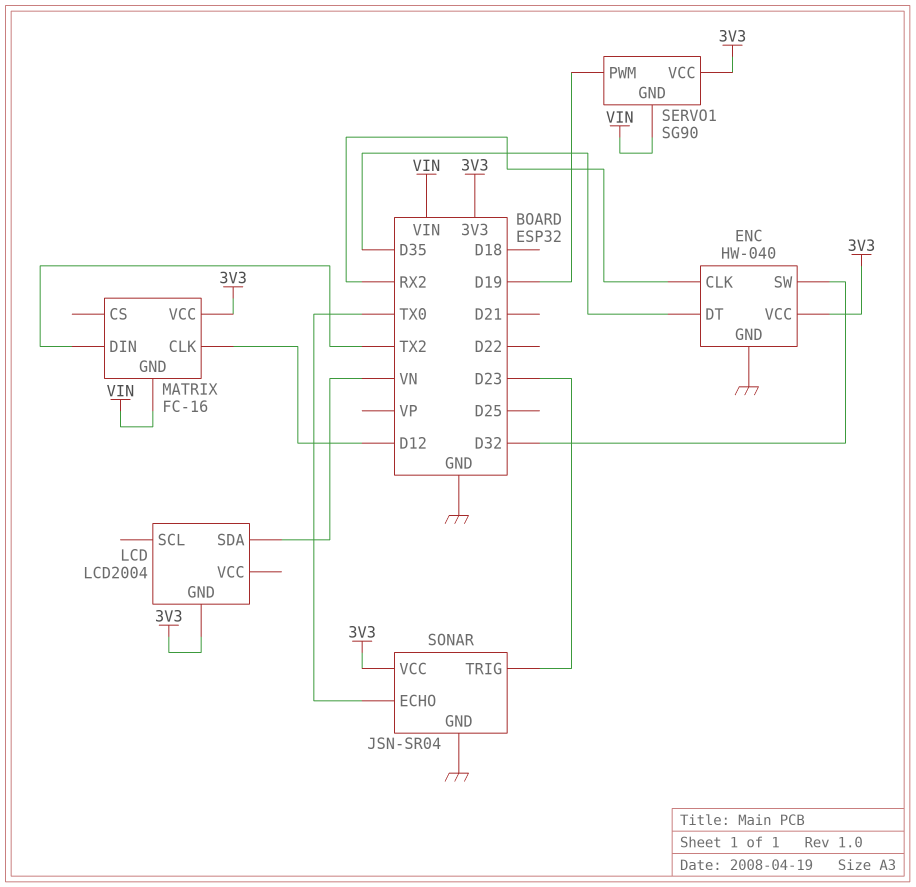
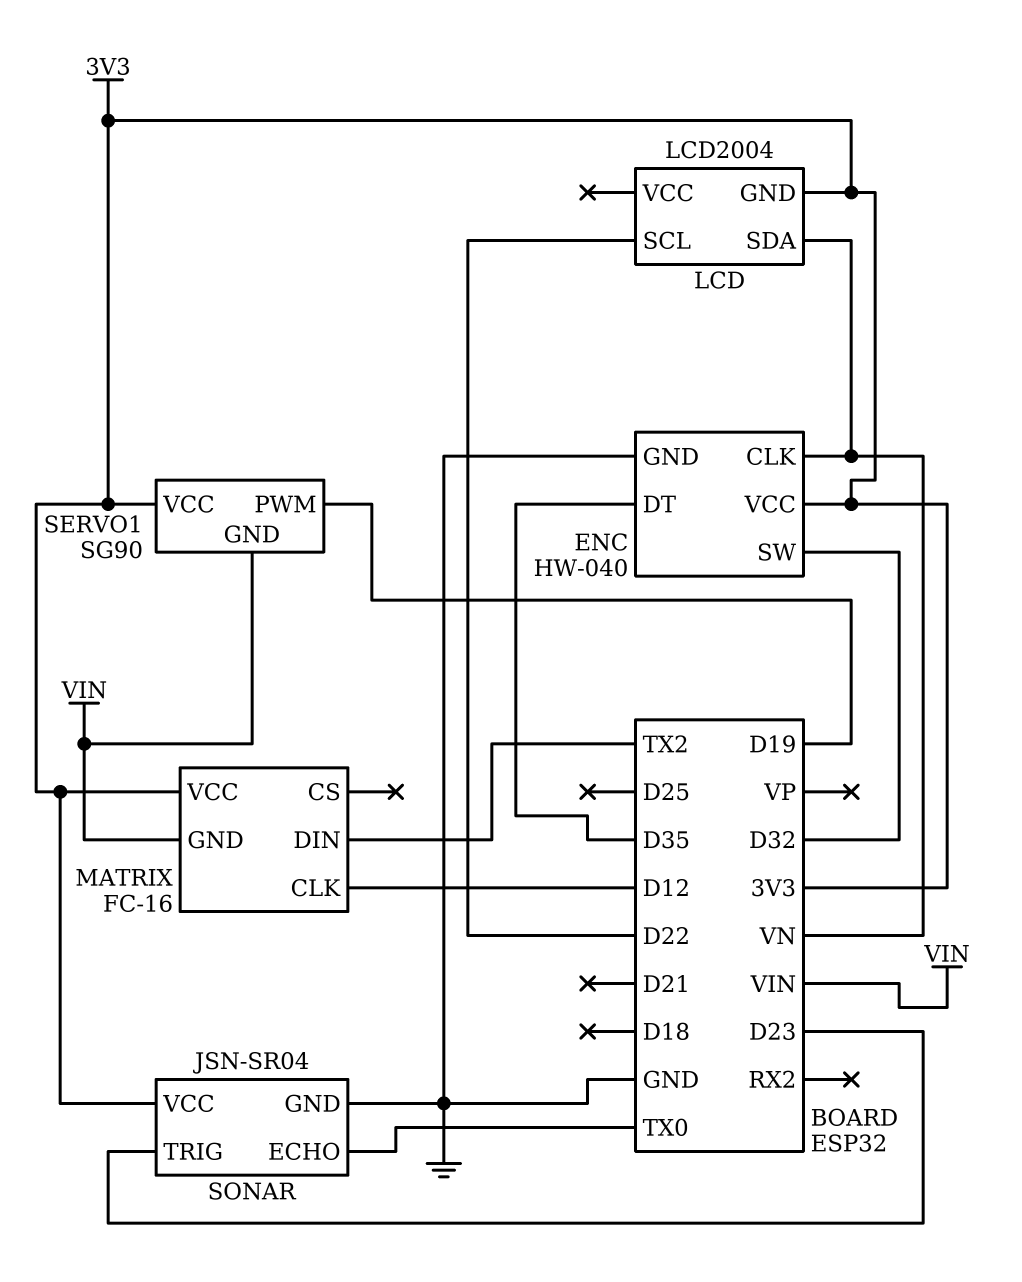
ENC pin CLK: RX2 -> VN
LCD pin SCL: none -> D22

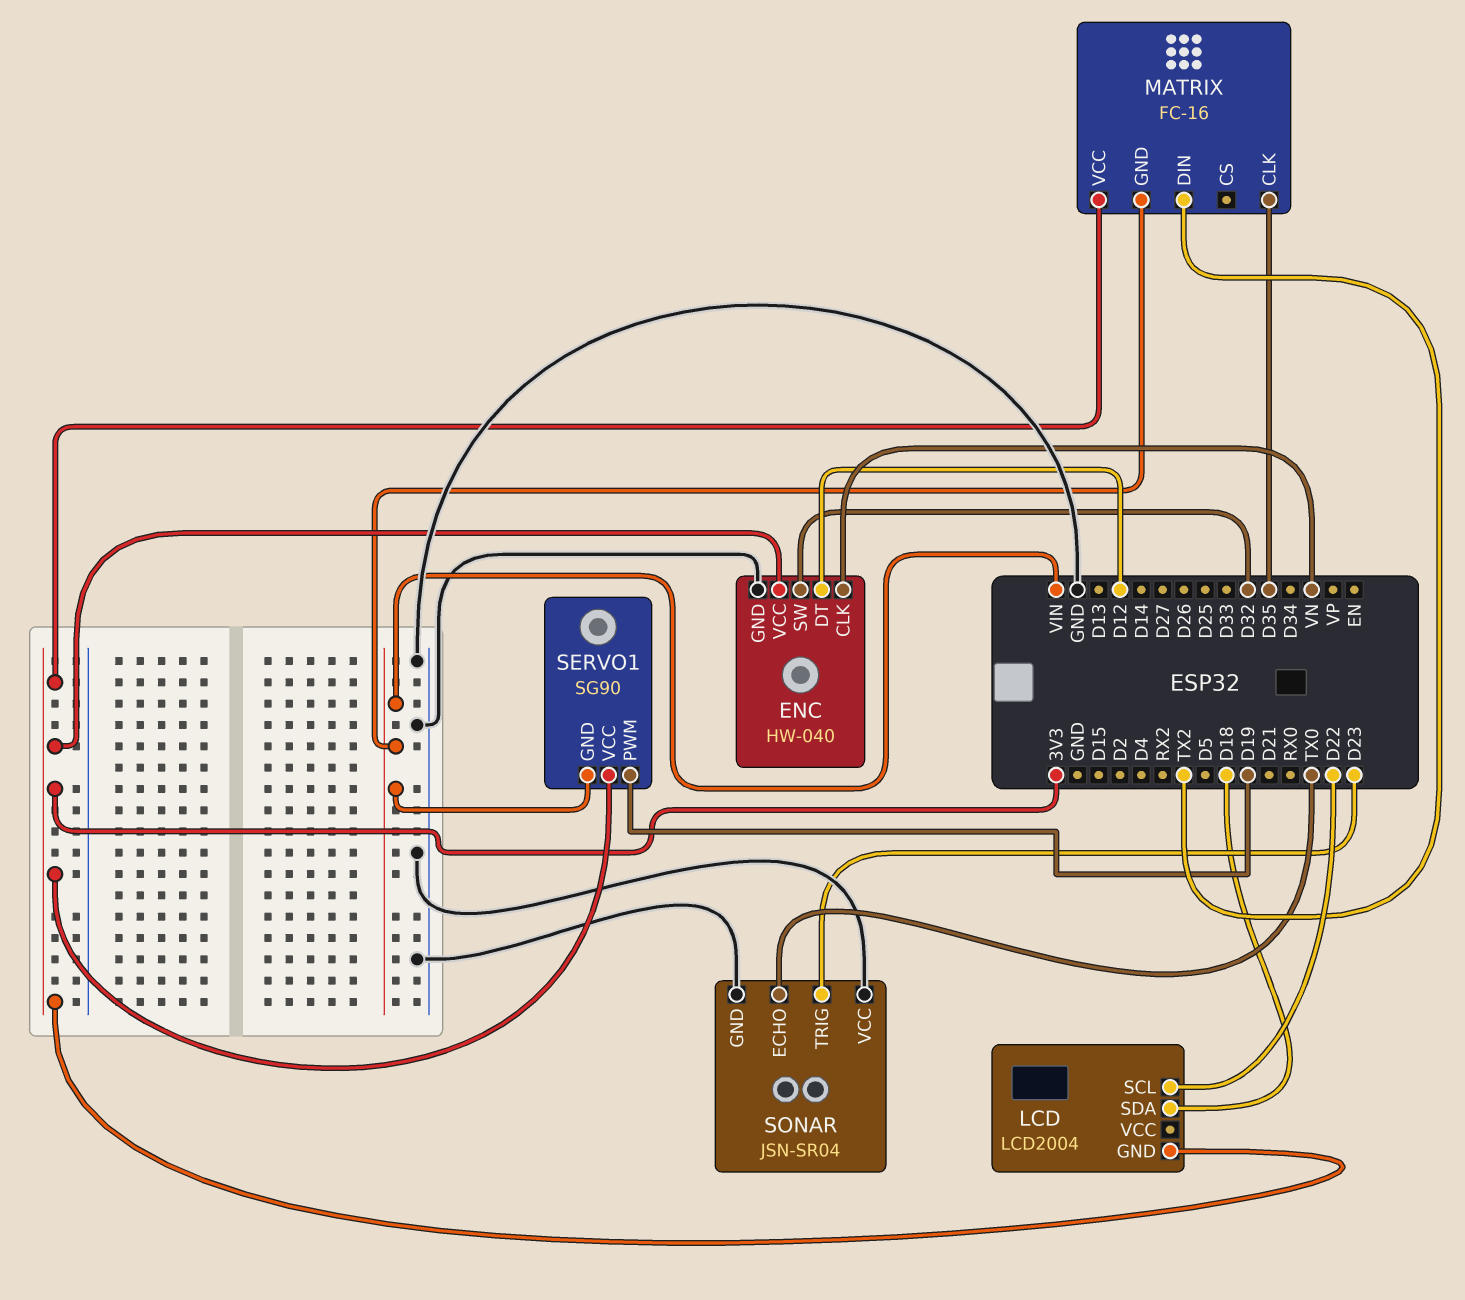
ENC pin DT: D35 -> D12
LCD pin SDA: VN -> D18
MATRIX pin CLK: D12 -> D35
SONAR pin VCC: 3V3 -> GND

